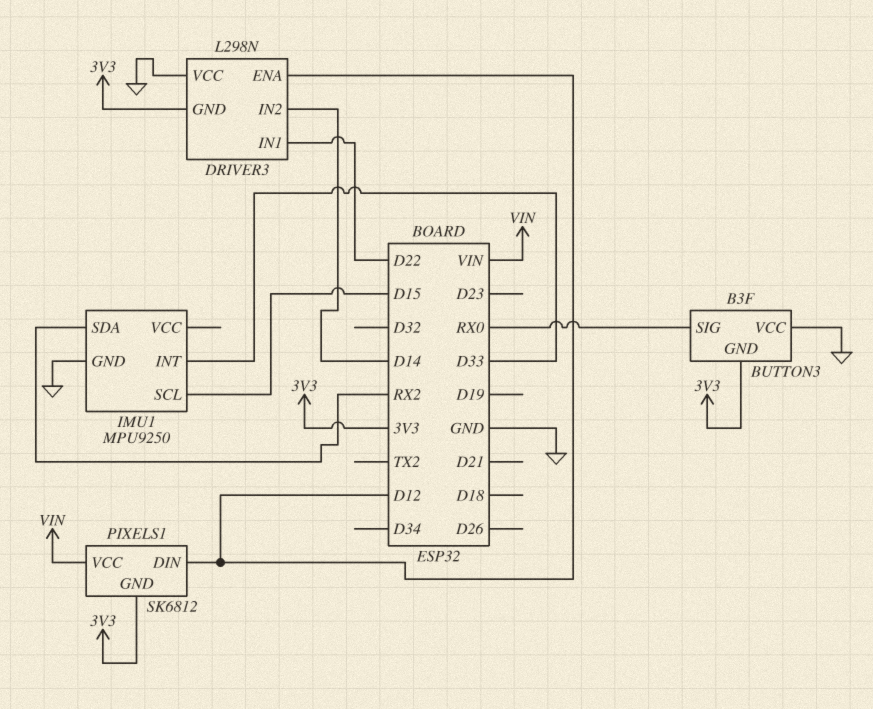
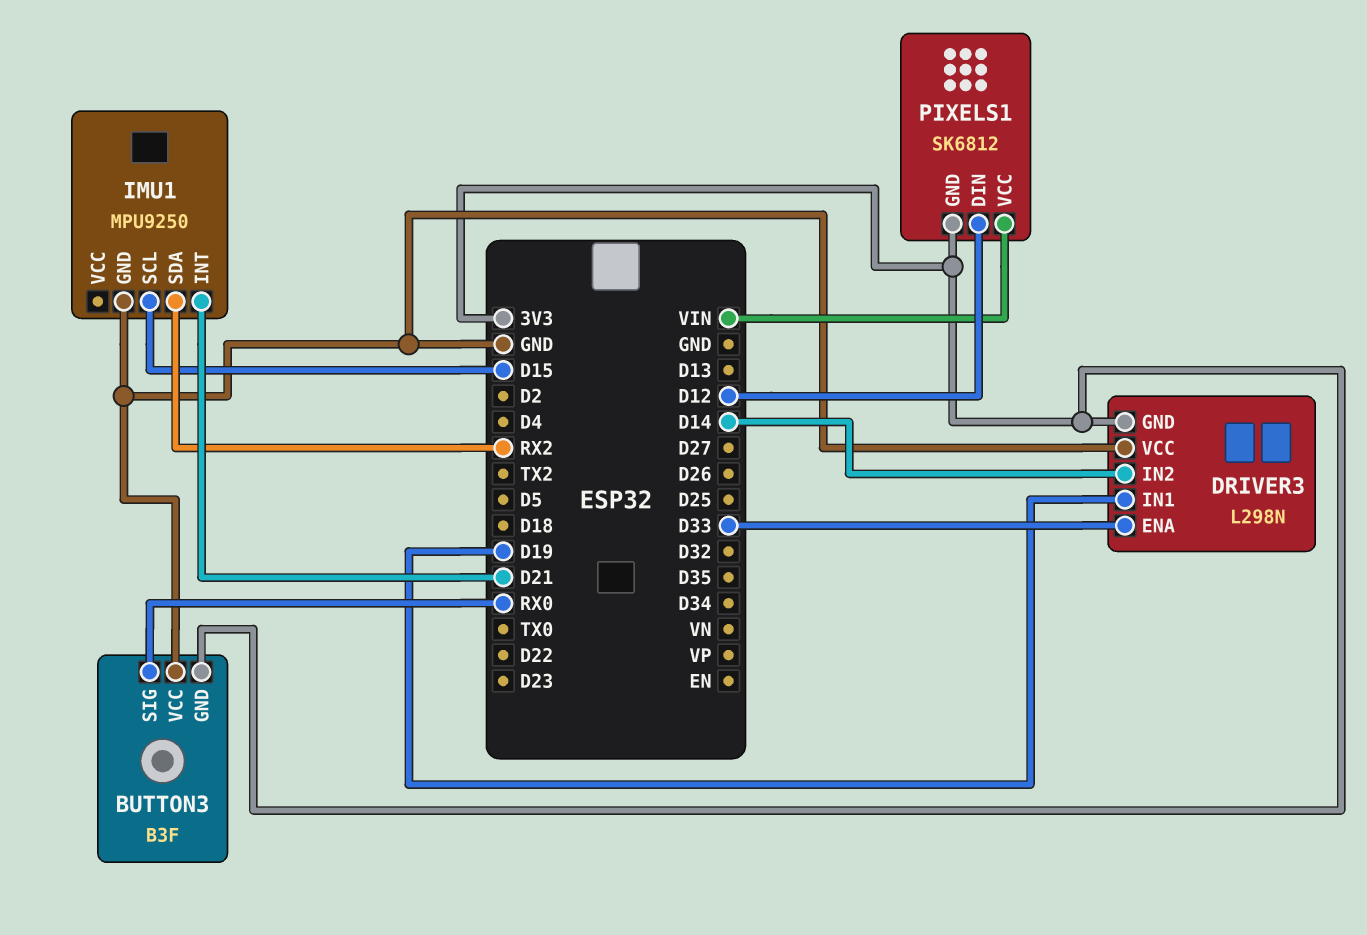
DRIVER3 pin ENA: D12 -> D33
DRIVER3 pin IN1: D22 -> D19
IMU1 pin INT: D33 -> D21

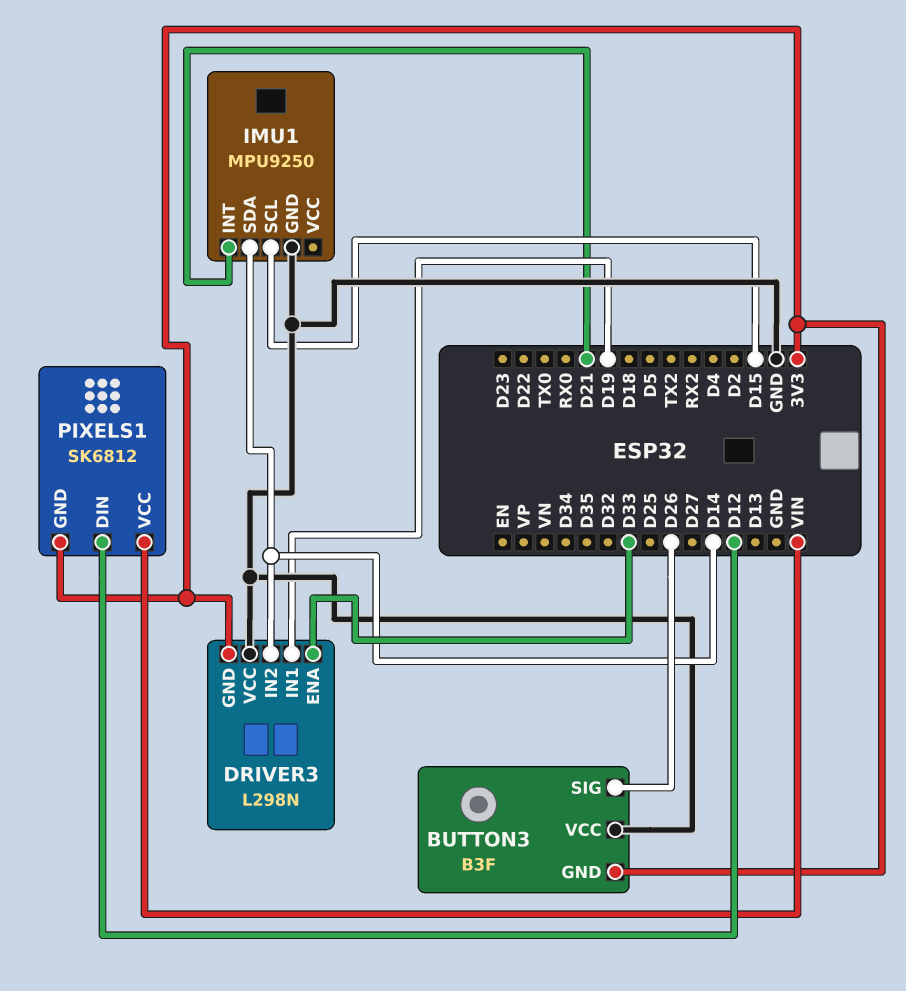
BUTTON3 pin SIG: RX0 -> D26
IMU1 pin SDA: RX2 -> D14

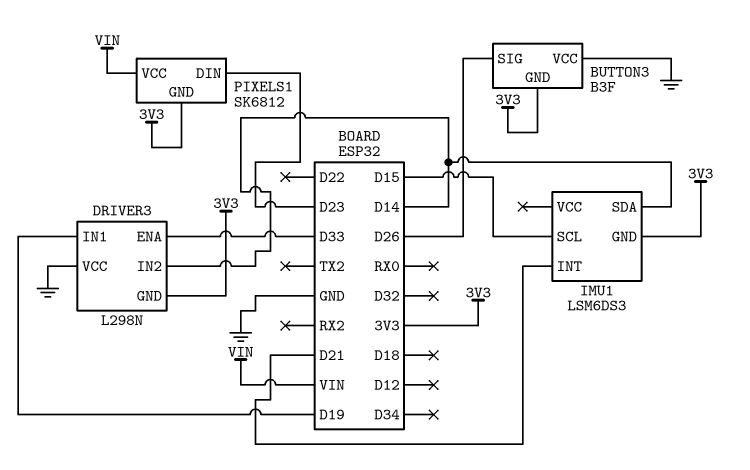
IMU1: MPU9250 -> LSM6DS3
IMU1 pin GND: GND -> 3V3
PIXELS1 pin DIN: D12 -> D23

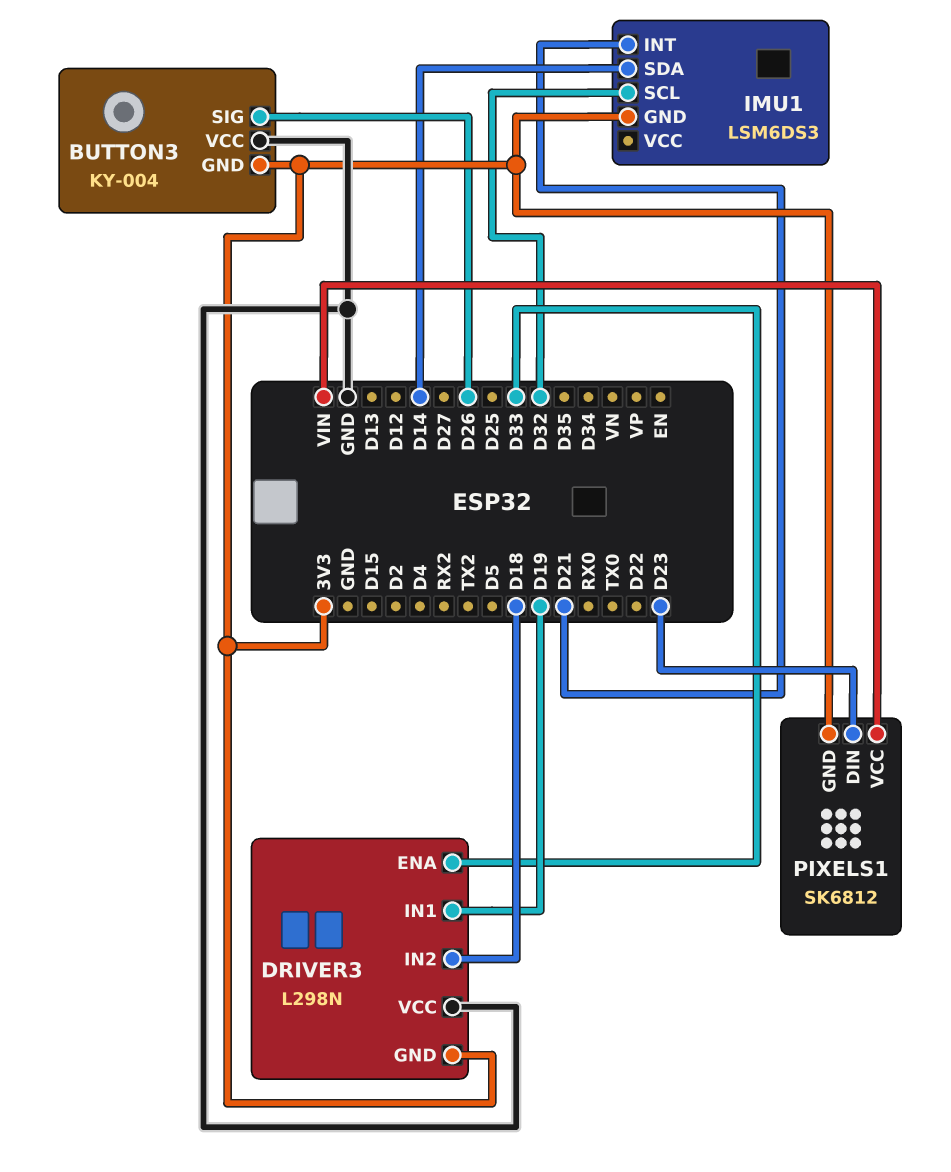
BUTTON3: B3F -> KY-004
DRIVER3 pin IN2: D14 -> D18
IMU1 pin SCL: D15 -> D32

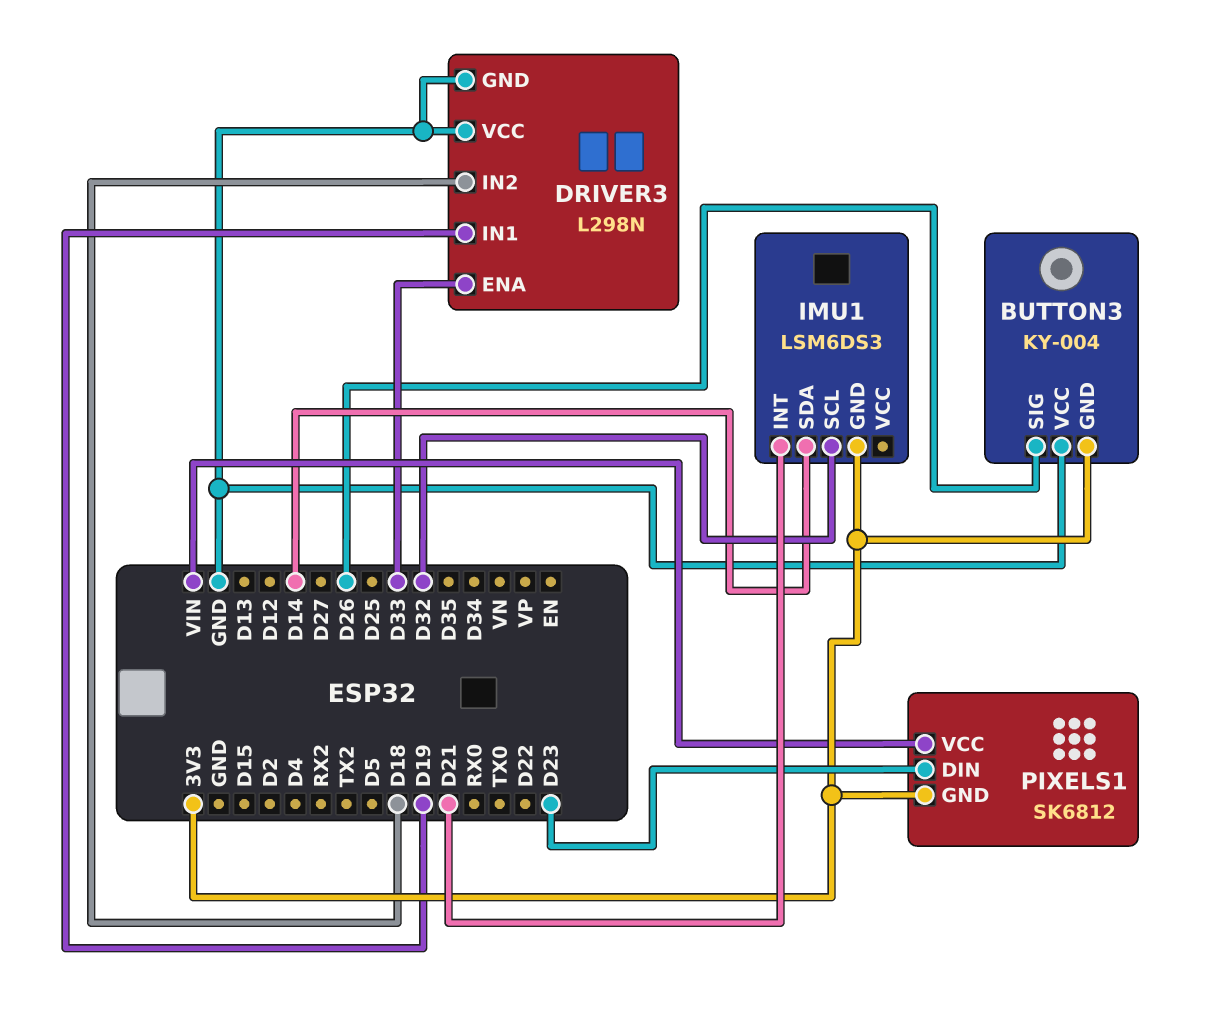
DRIVER3 pin GND: 3V3 -> GND

